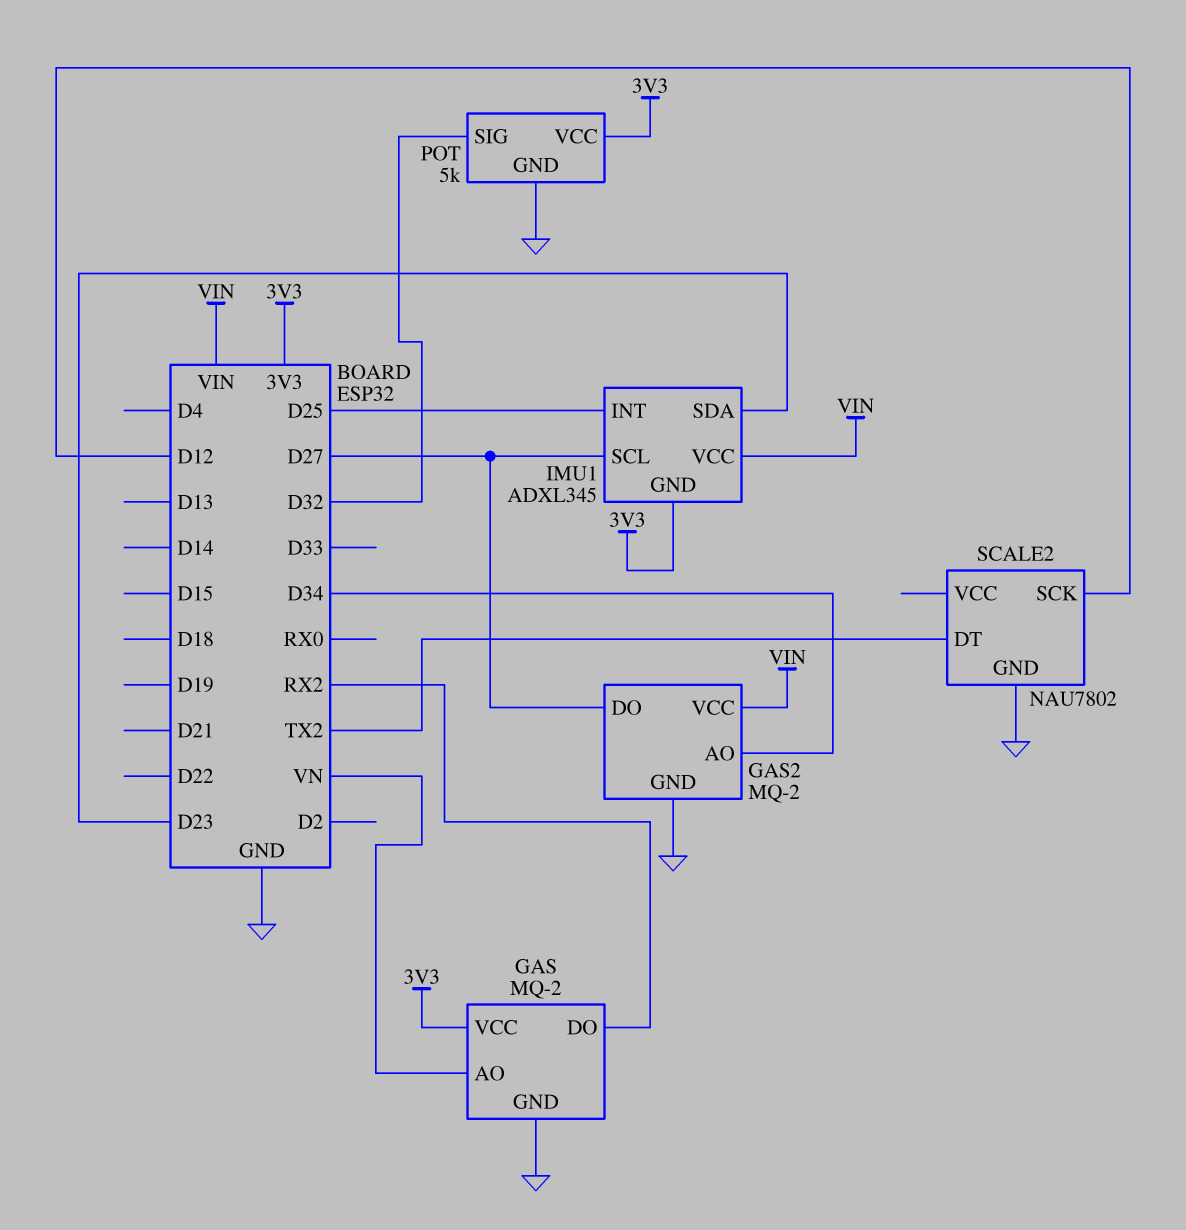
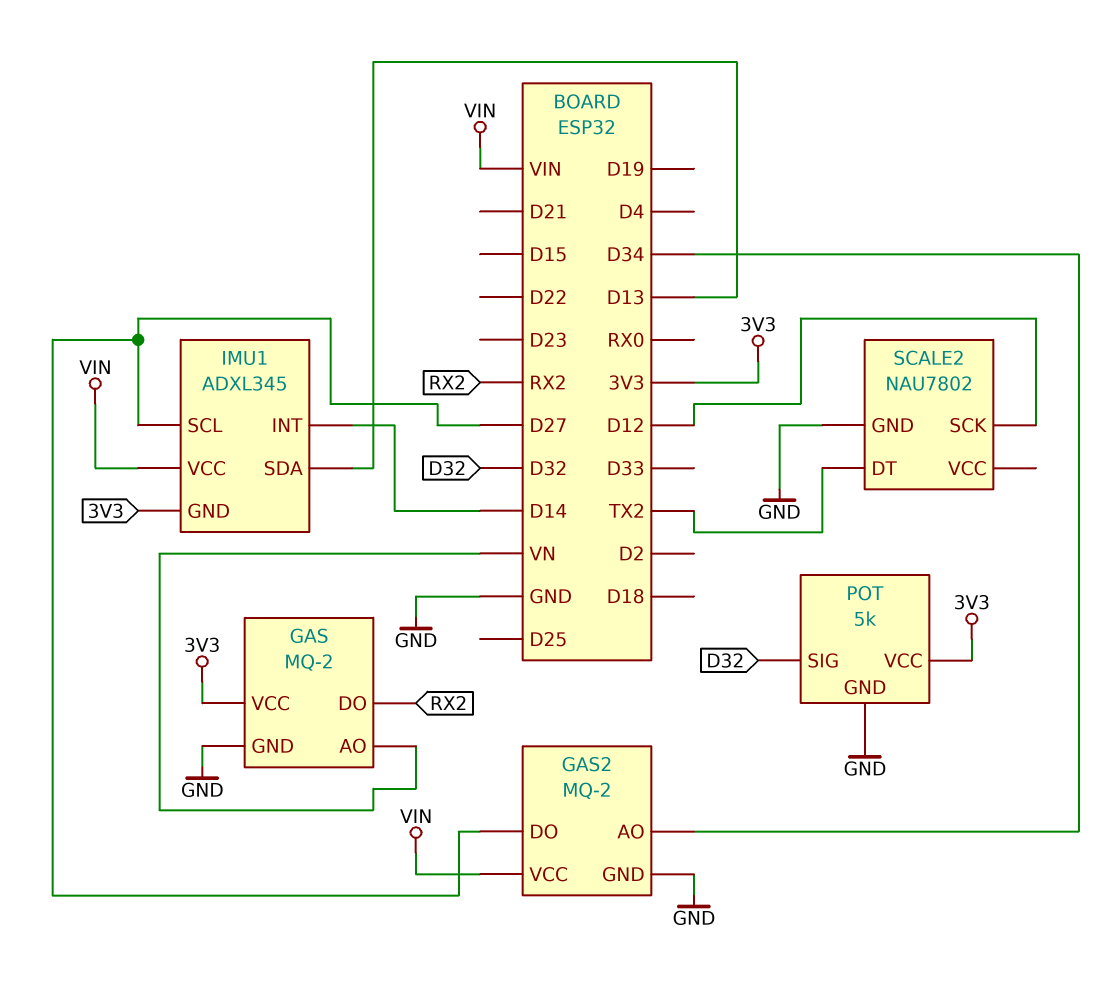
IMU1 pin INT: D25 -> D14
IMU1 pin SDA: D23 -> D13

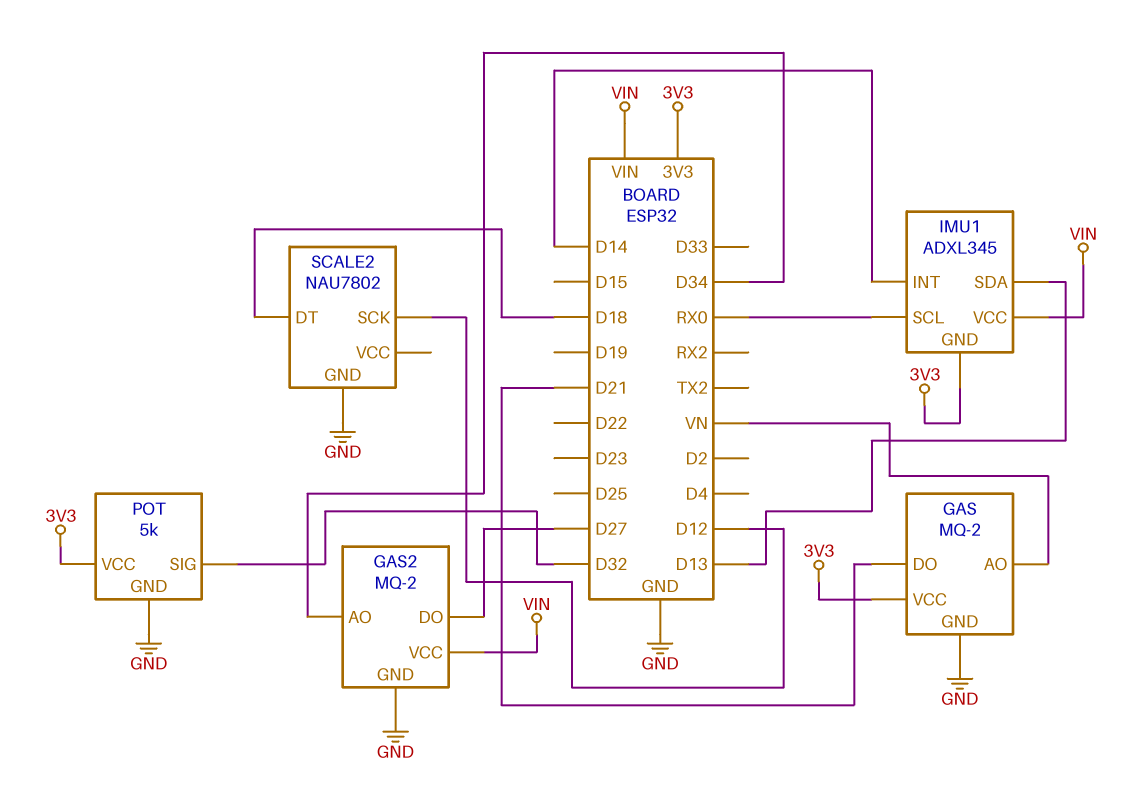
GAS pin DO: RX2 -> D21
IMU1 pin SCL: D27 -> RX0
SCALE2 pin DT: TX2 -> D18

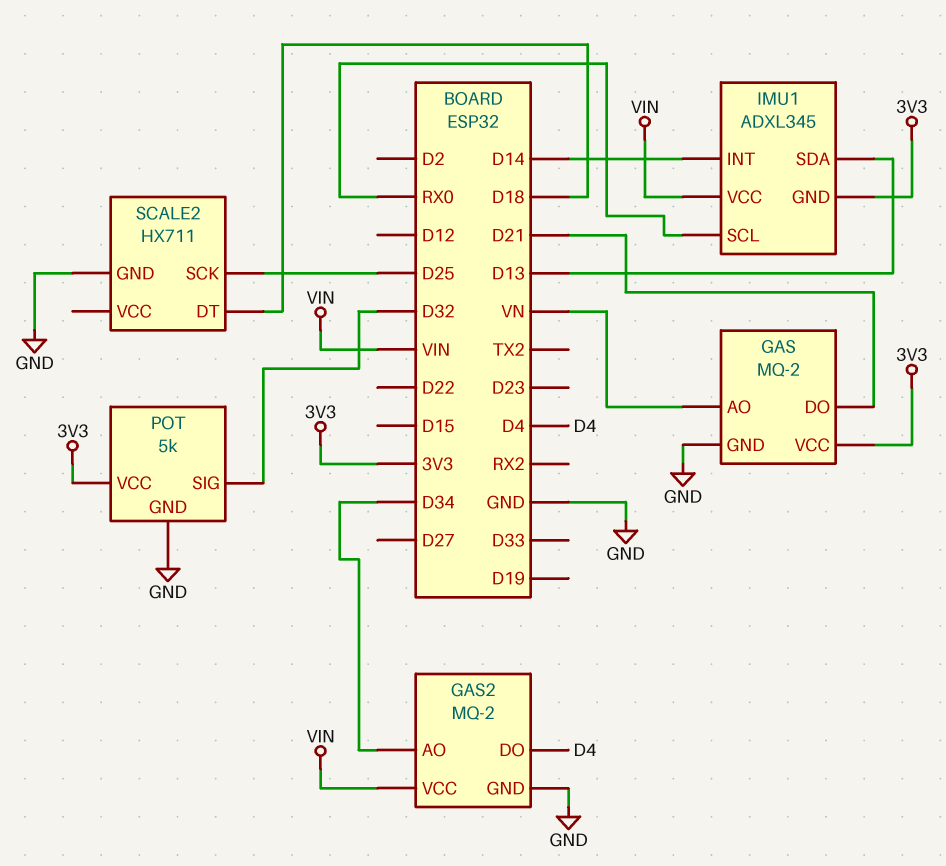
GAS2 pin DO: D27 -> D4
SCALE2: NAU7802 -> HX711
SCALE2 pin SCK: D12 -> D25

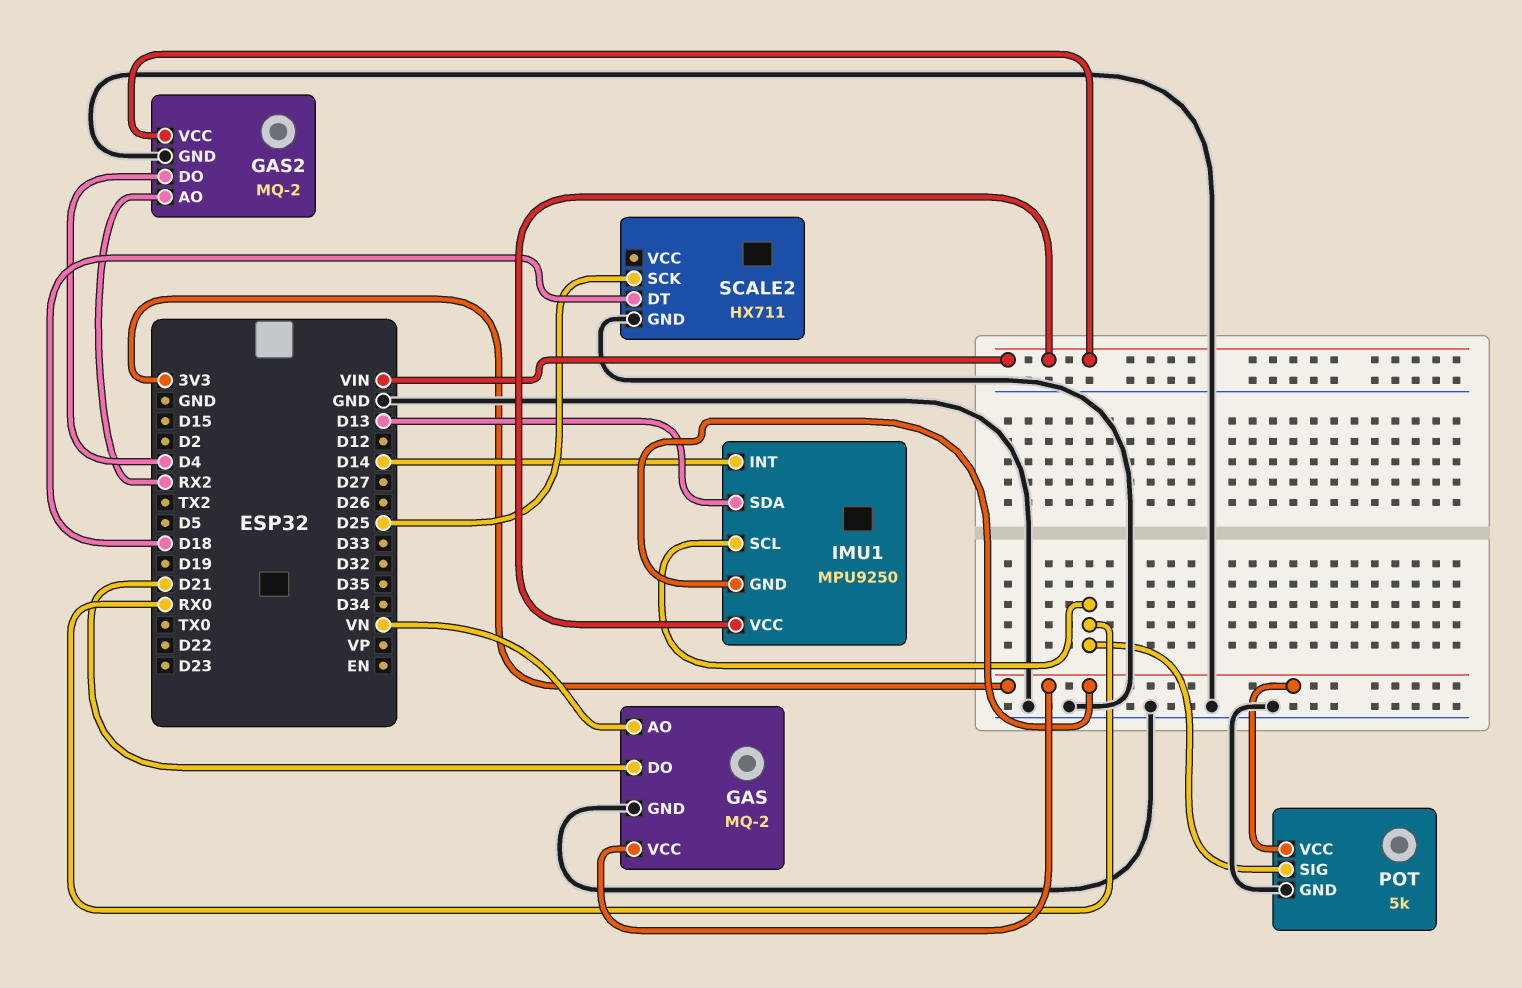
GAS2 pin AO: D34 -> RX2
IMU1: ADXL345 -> MPU9250
POT pin SIG: D32 -> RX0

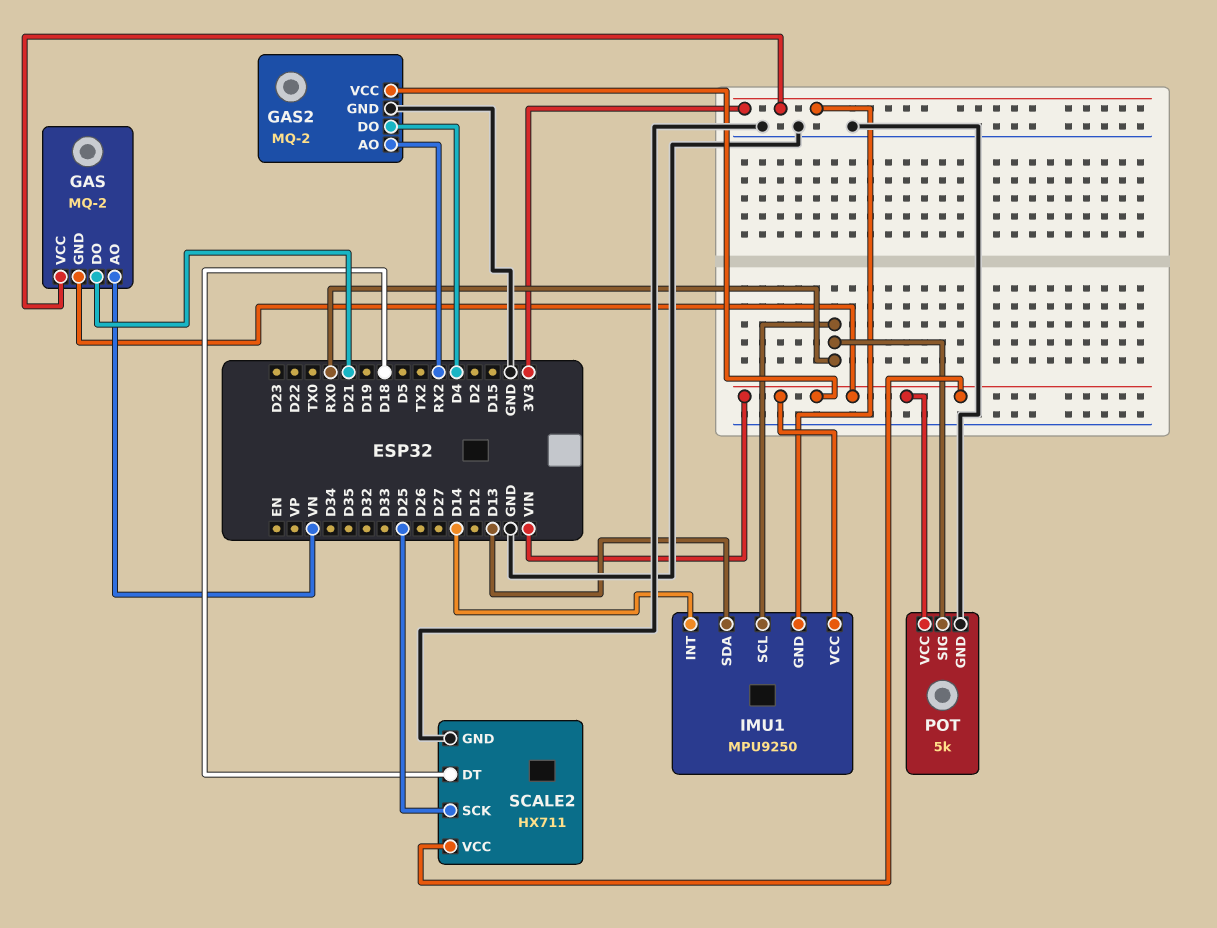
GAS pin GND: GND -> VIN
POT pin VCC: 3V3 -> VIN
SCALE2 pin VCC: none -> VIN

